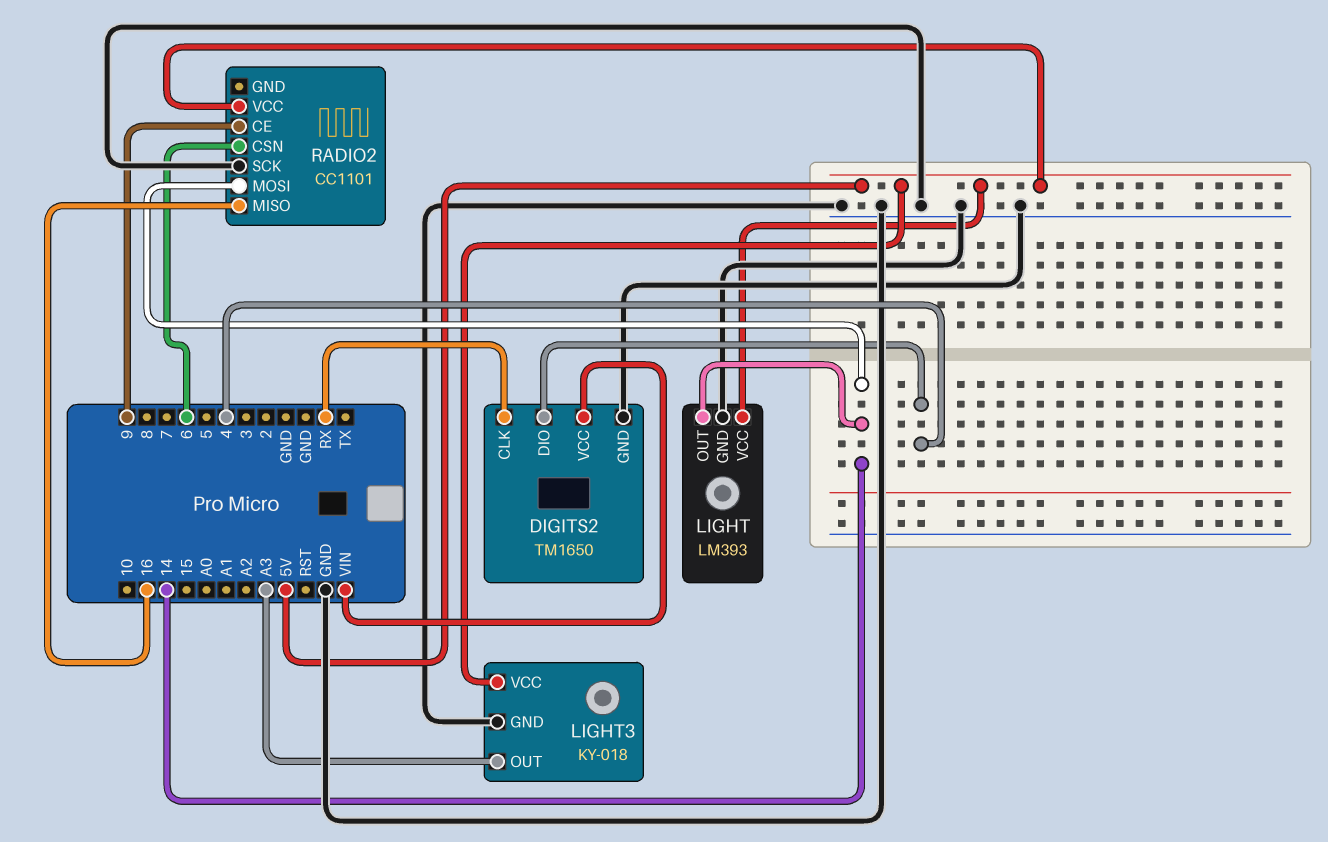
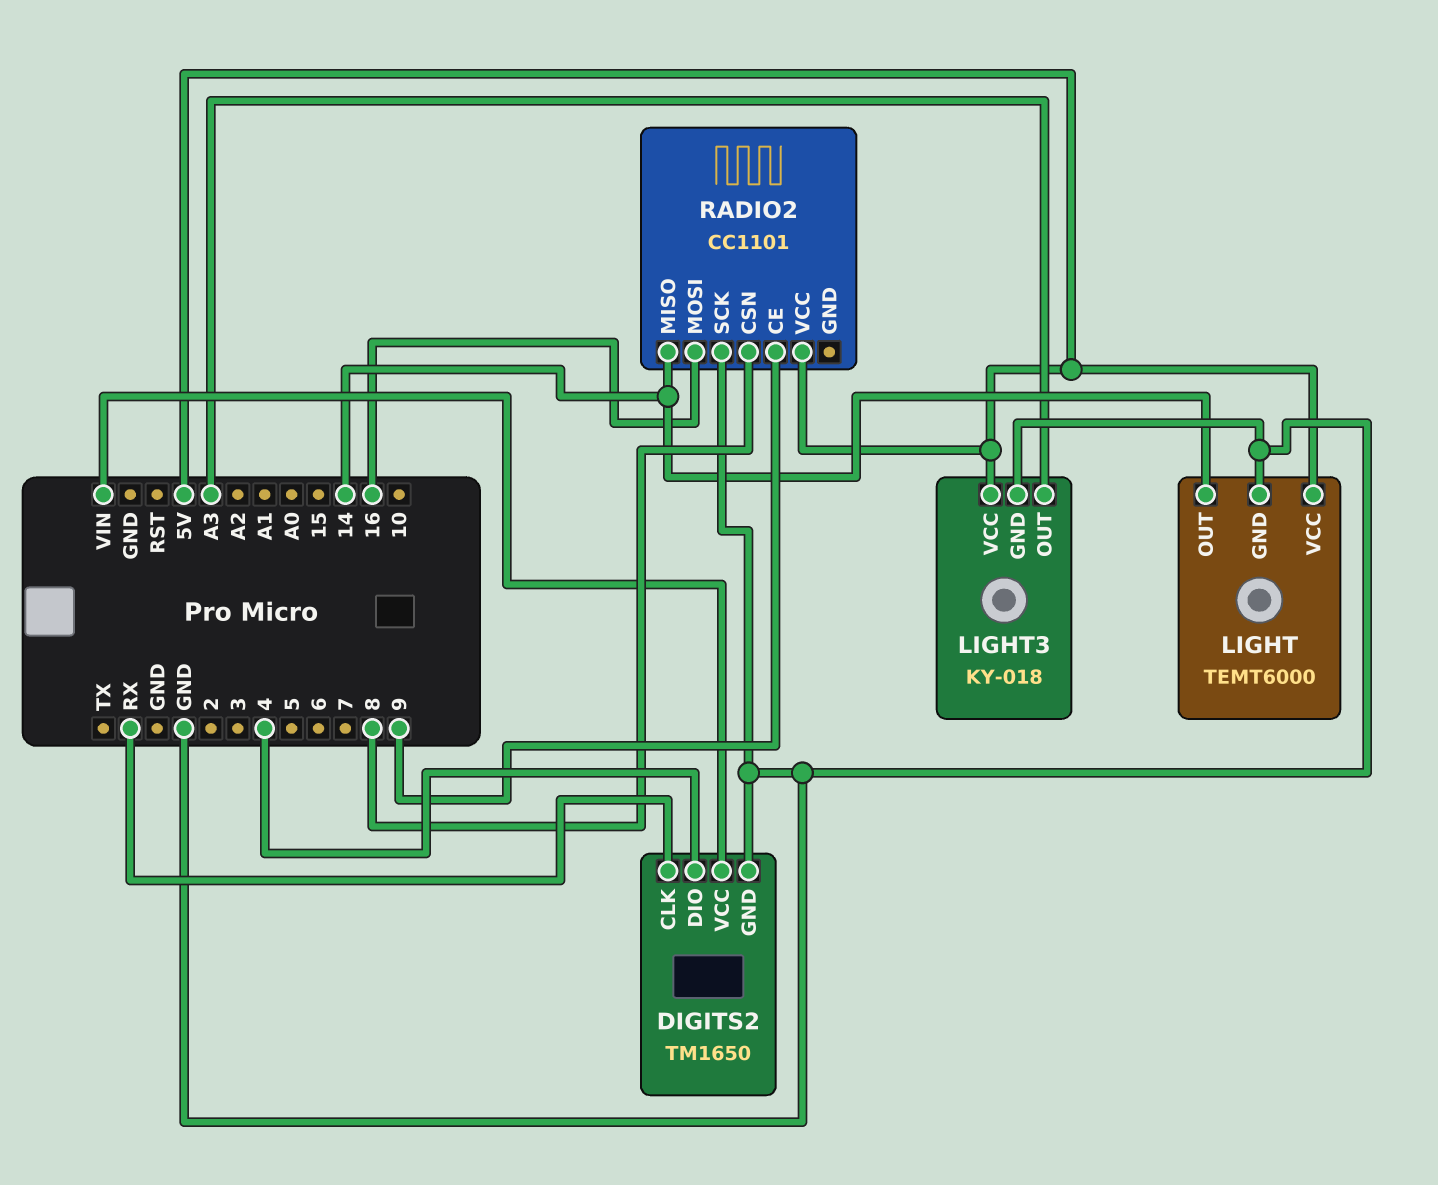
LIGHT: LM393 -> TEMT6000
RADIO2 pin CSN: 6 -> 8
RADIO2 pin MISO: 16 -> 14
RADIO2 pin MOSI: 14 -> 16

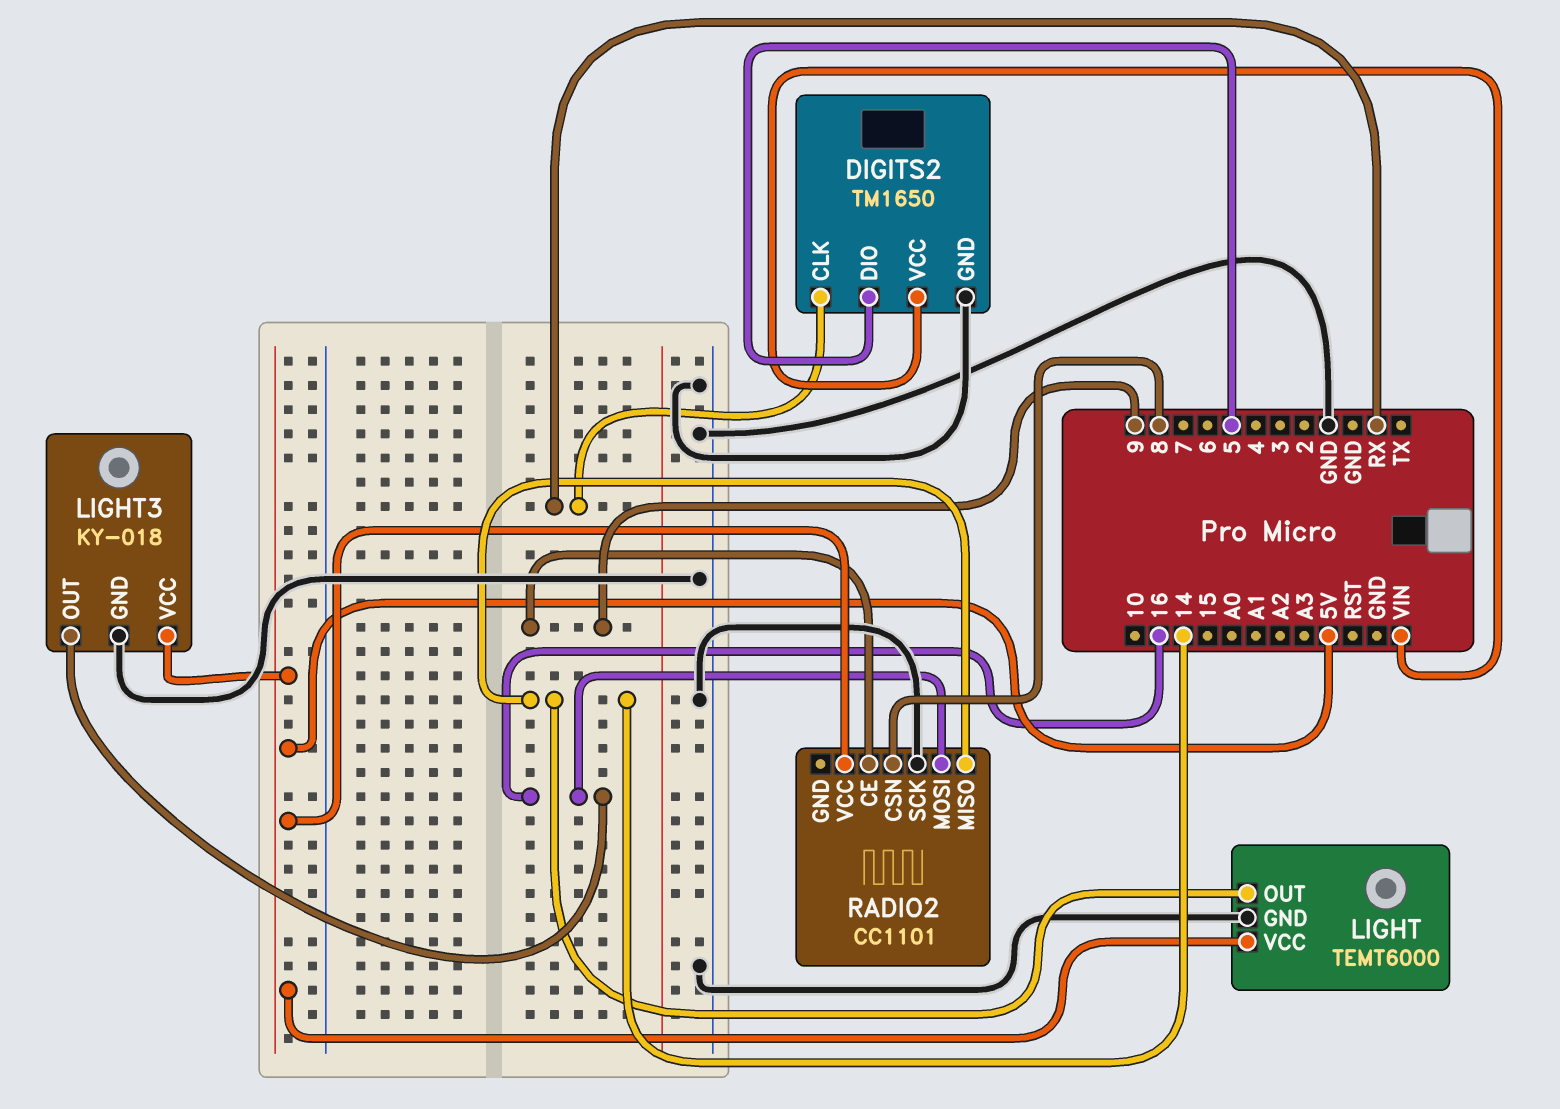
DIGITS2 pin DIO: 4 -> 5
LIGHT3 pin OUT: A3 -> 16

